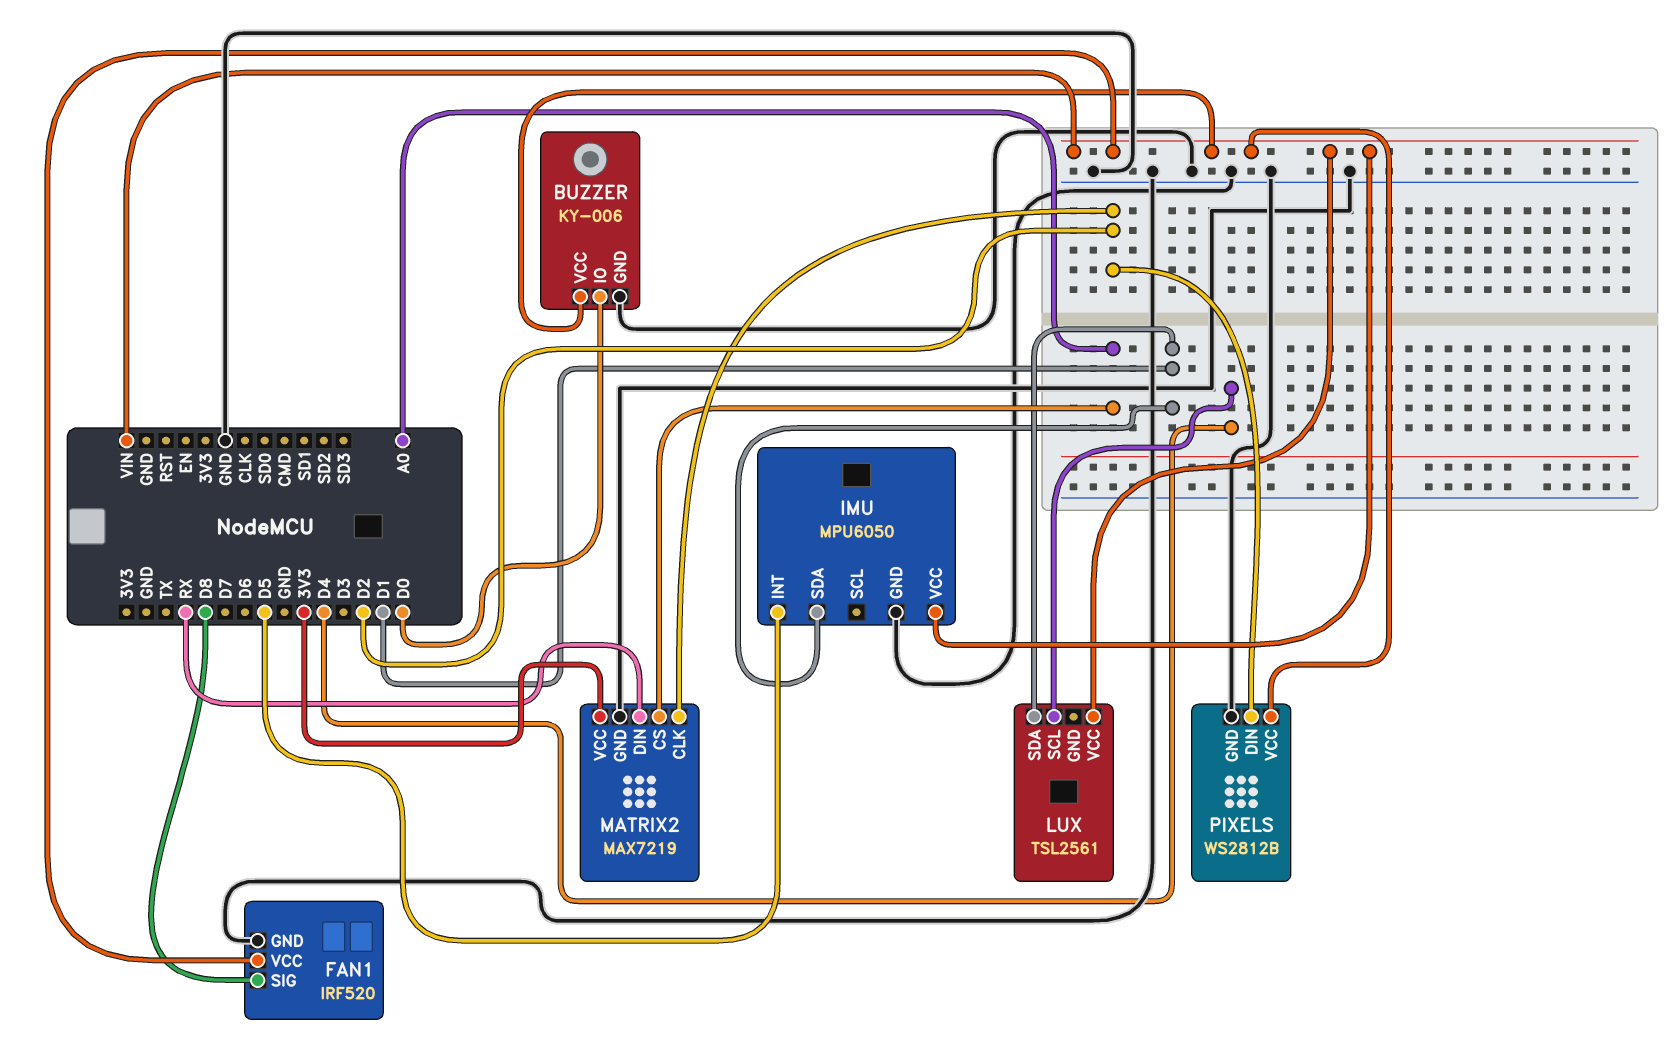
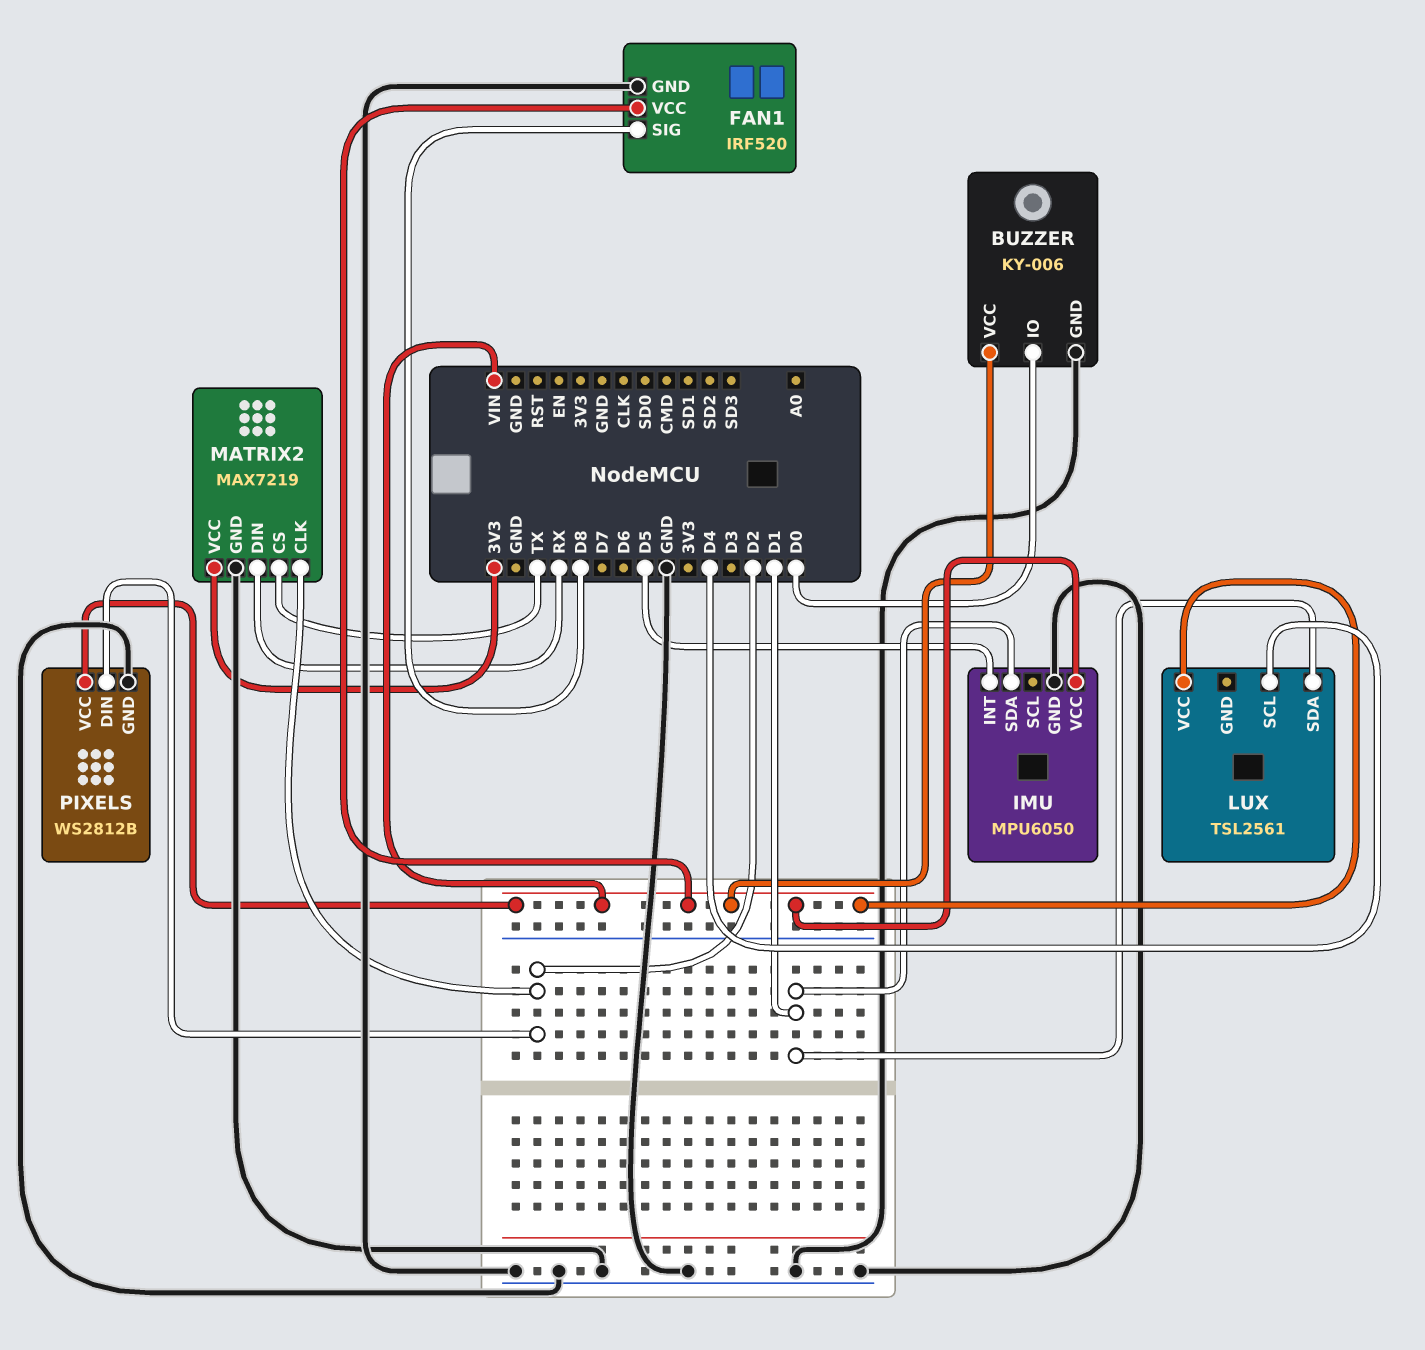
MATRIX2 pin CS: A0 -> TX

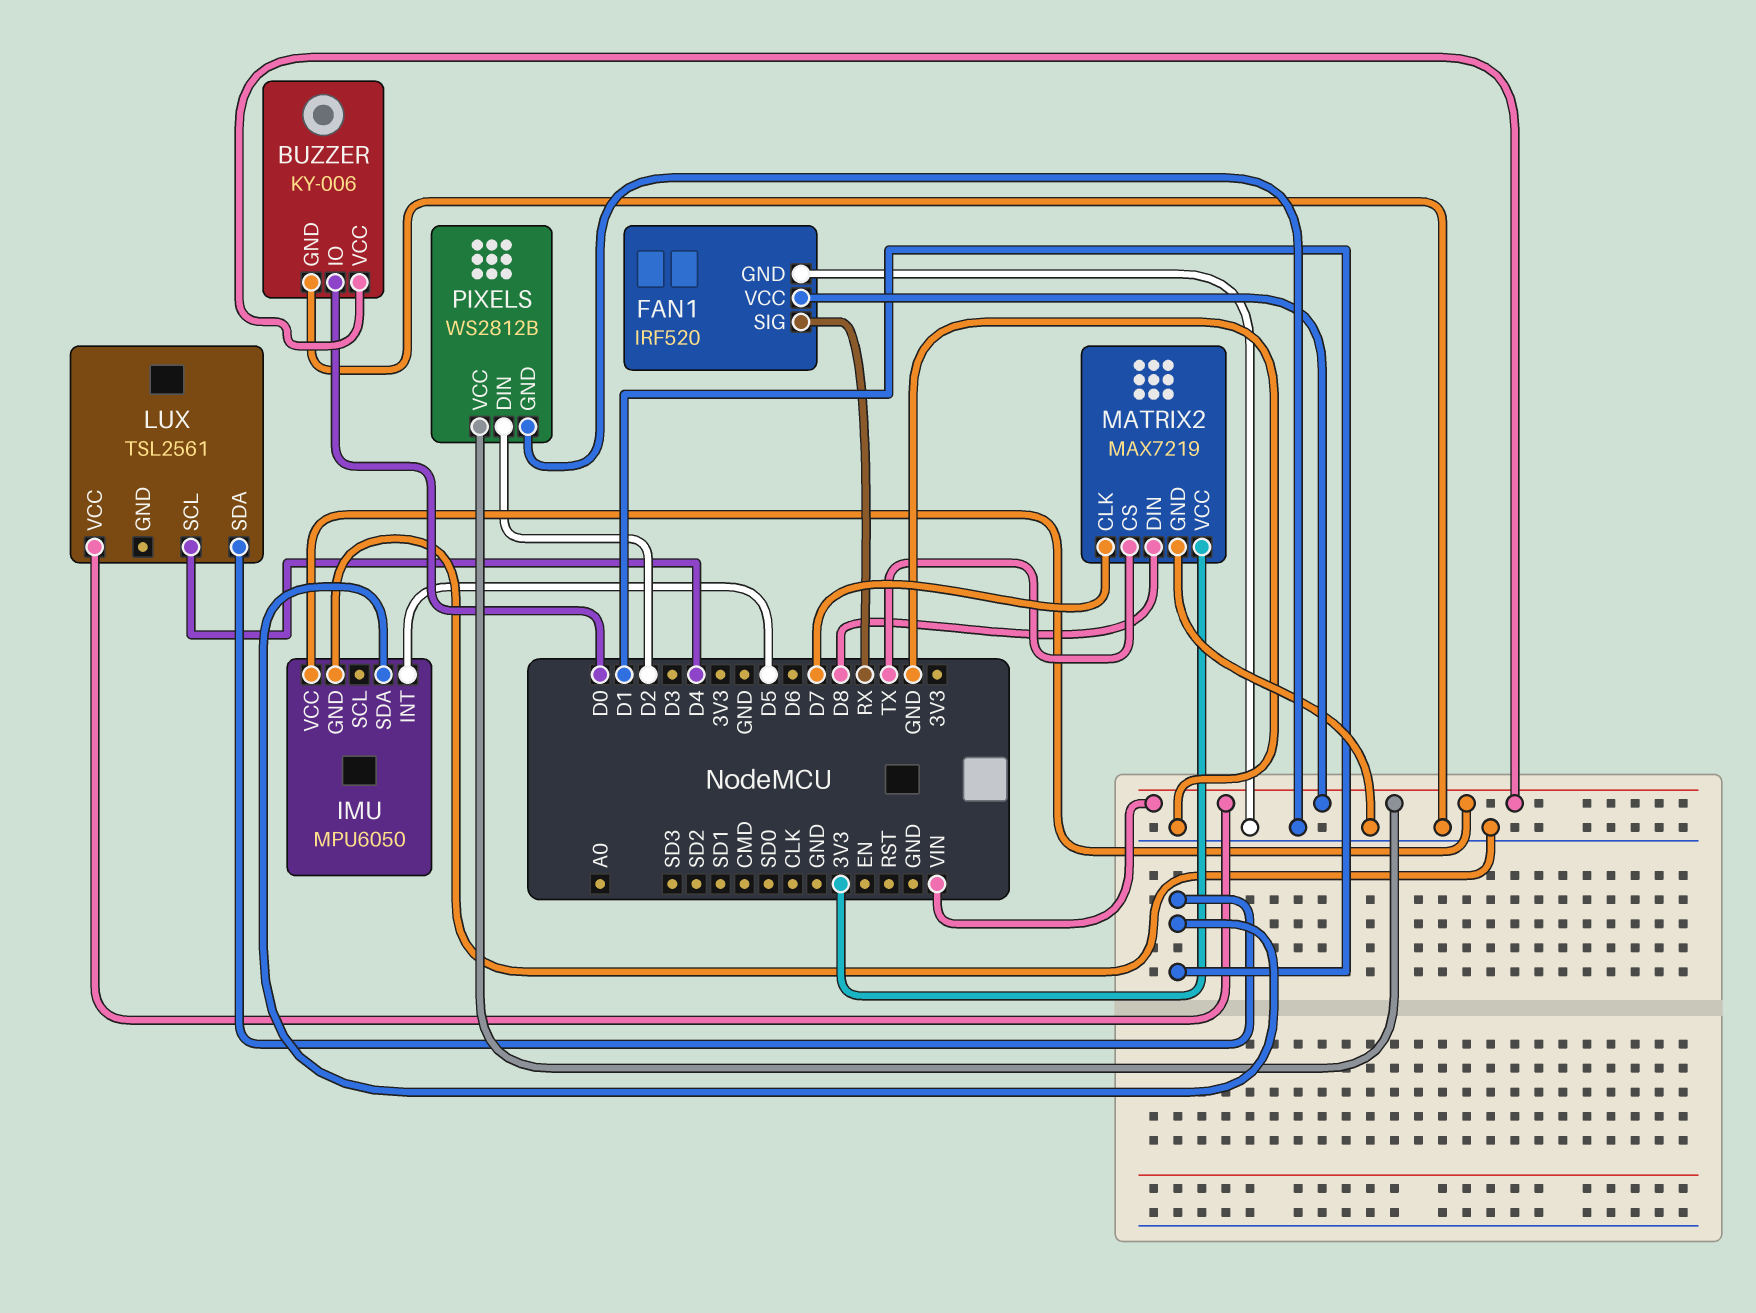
FAN1 pin SIG: D8 -> RX
MATRIX2 pin CLK: D2 -> D7
MATRIX2 pin DIN: RX -> D8

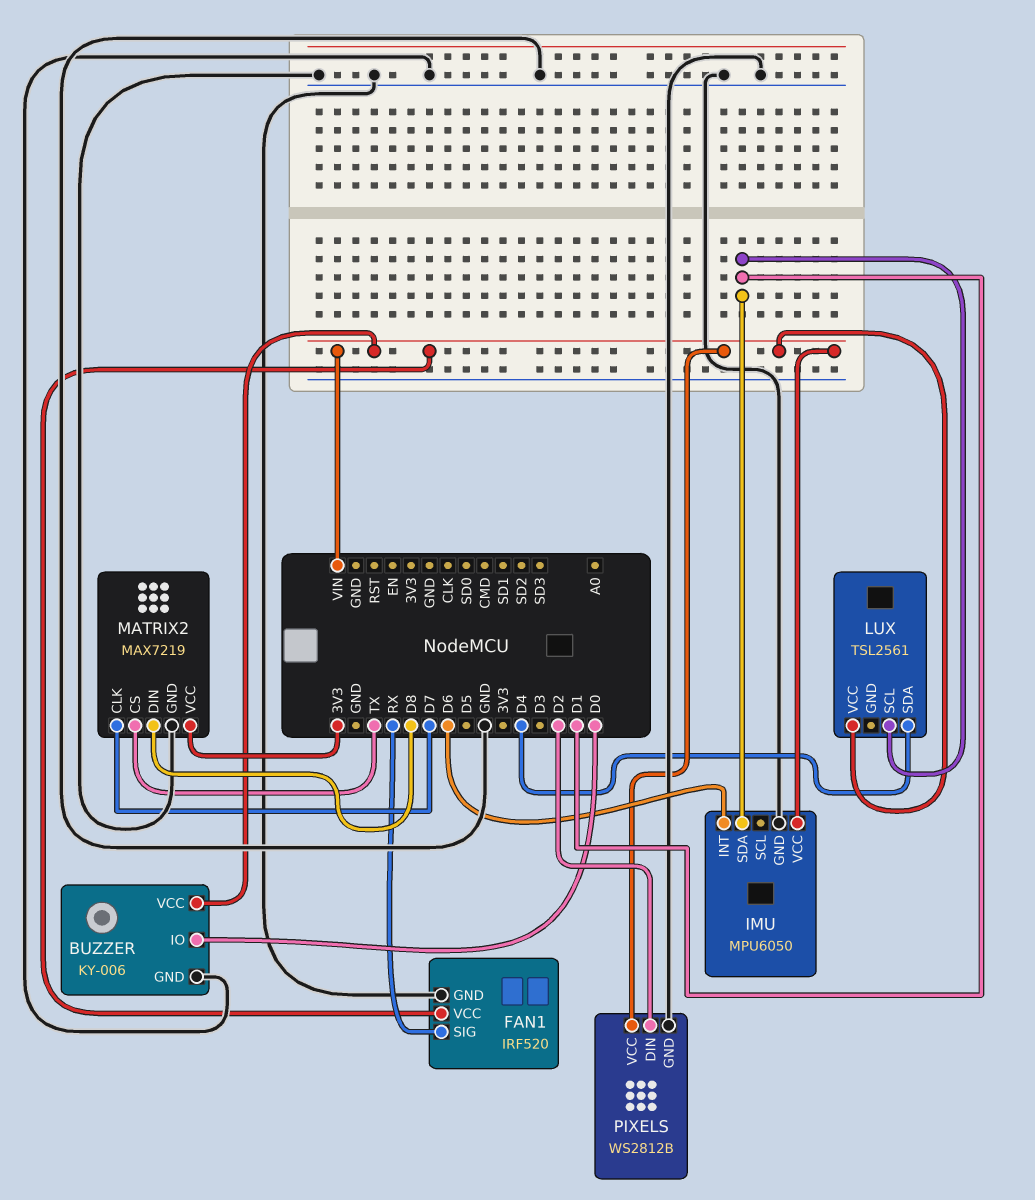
IMU pin INT: D5 -> D6
LUX pin SCL: D4 -> D1
LUX pin SDA: D1 -> D4

